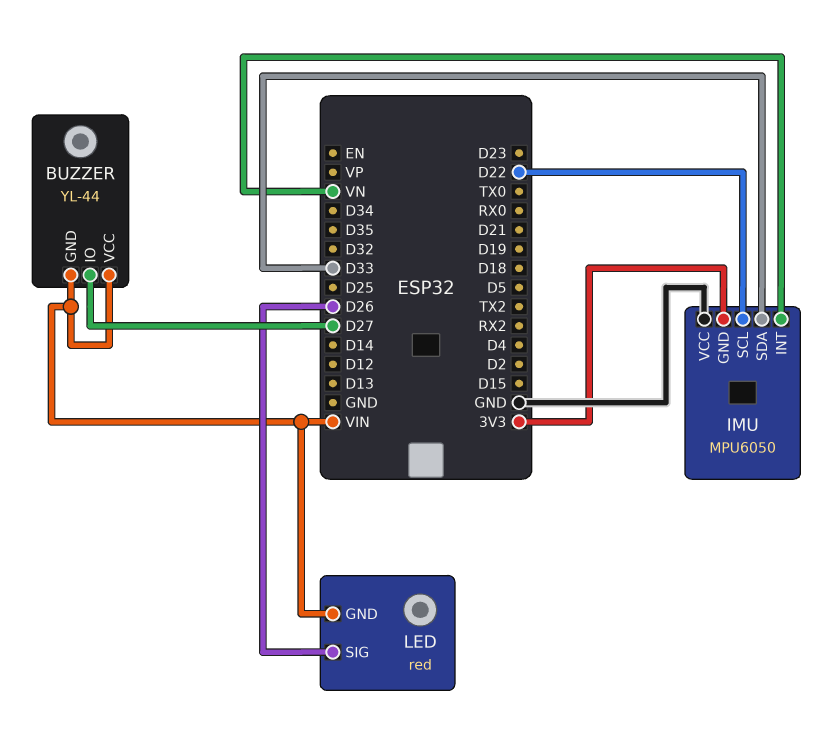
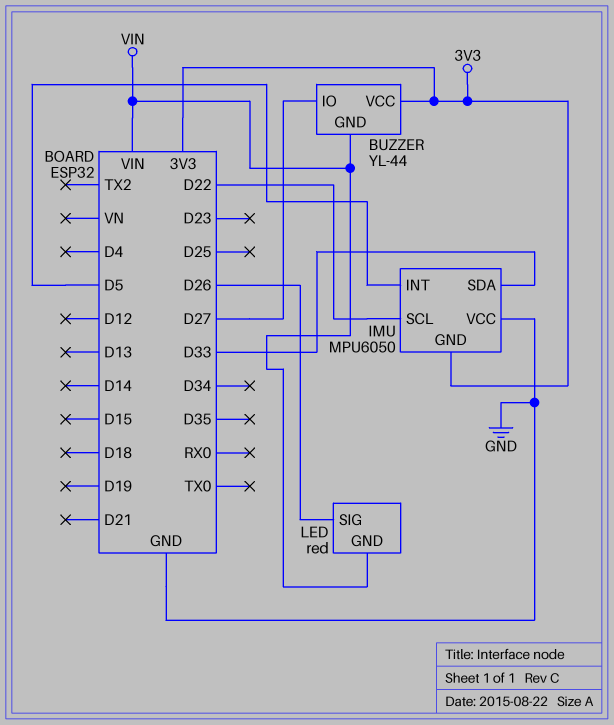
BUZZER pin VCC: VIN -> 3V3
IMU pin INT: VN -> D5

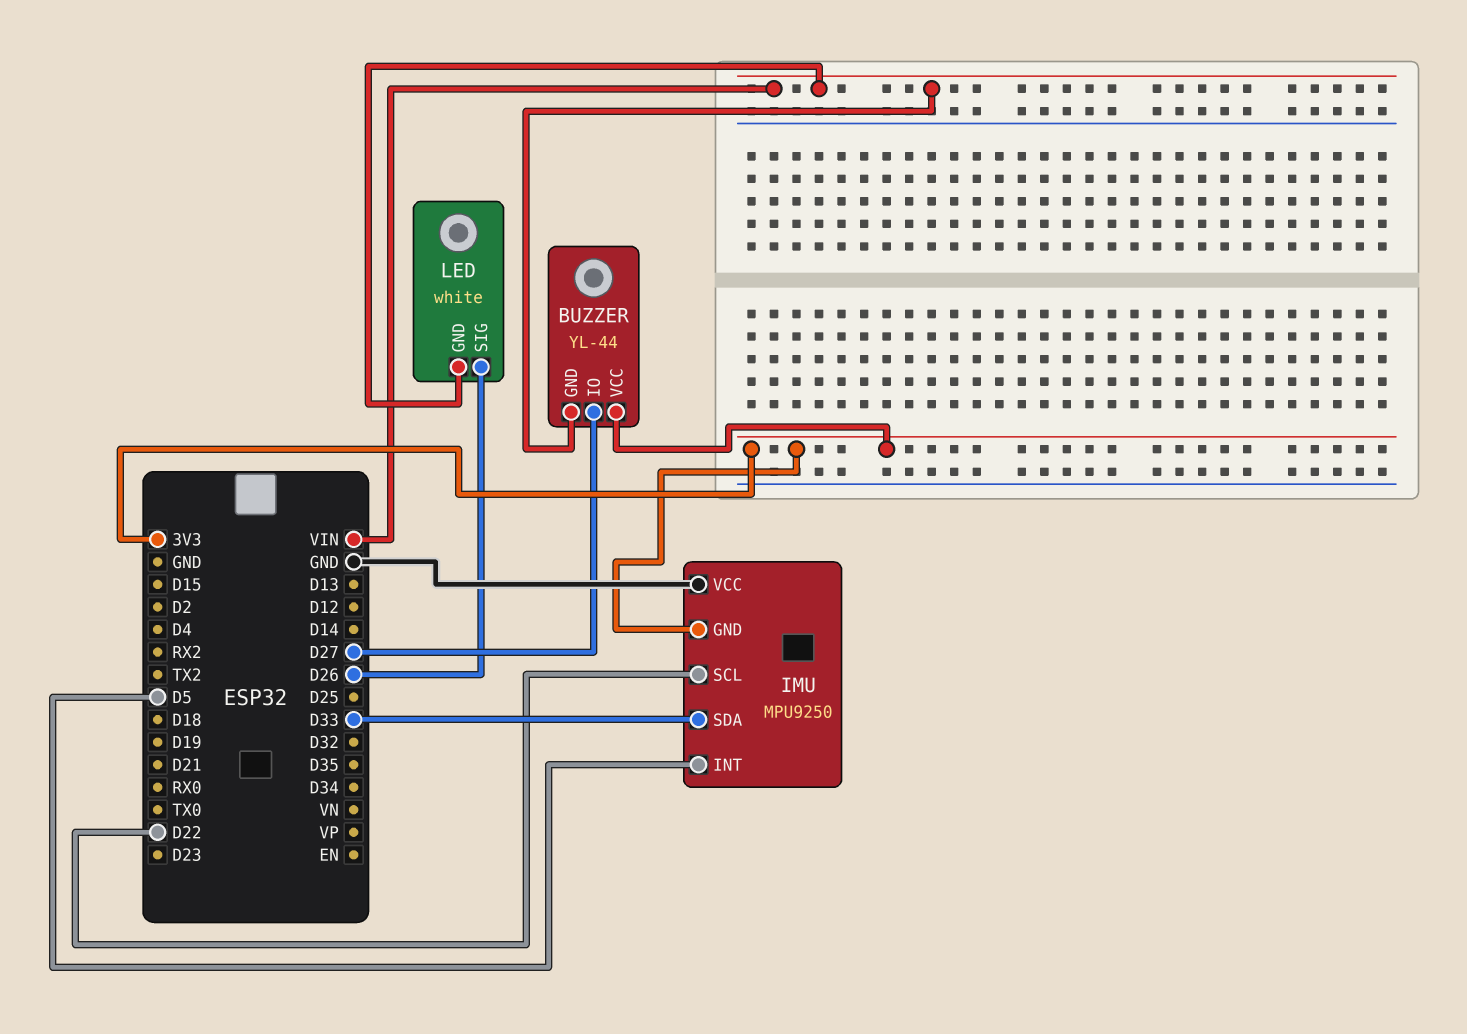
IMU: MPU6050 -> MPU9250
LED: red -> white

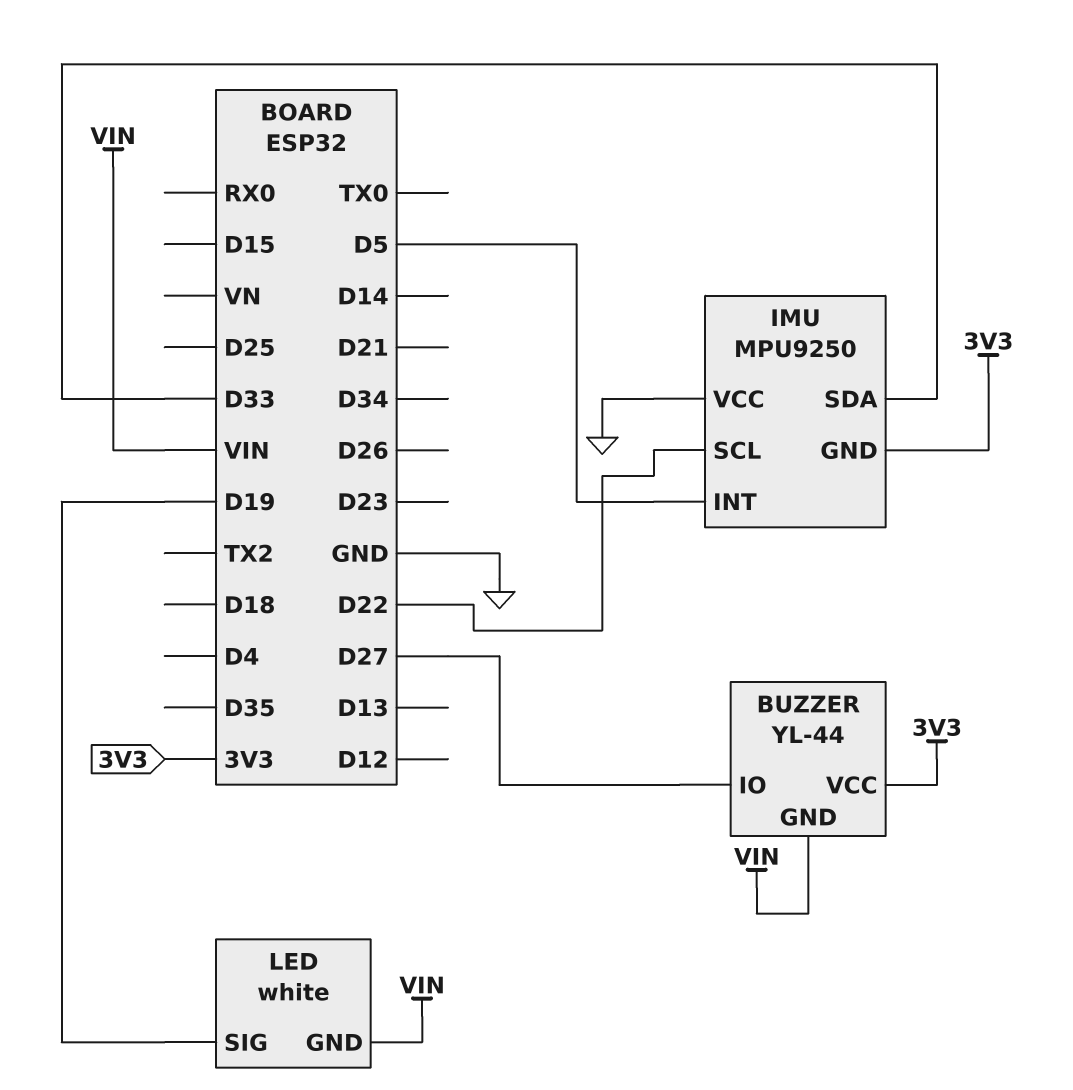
LED pin SIG: D26 -> D19

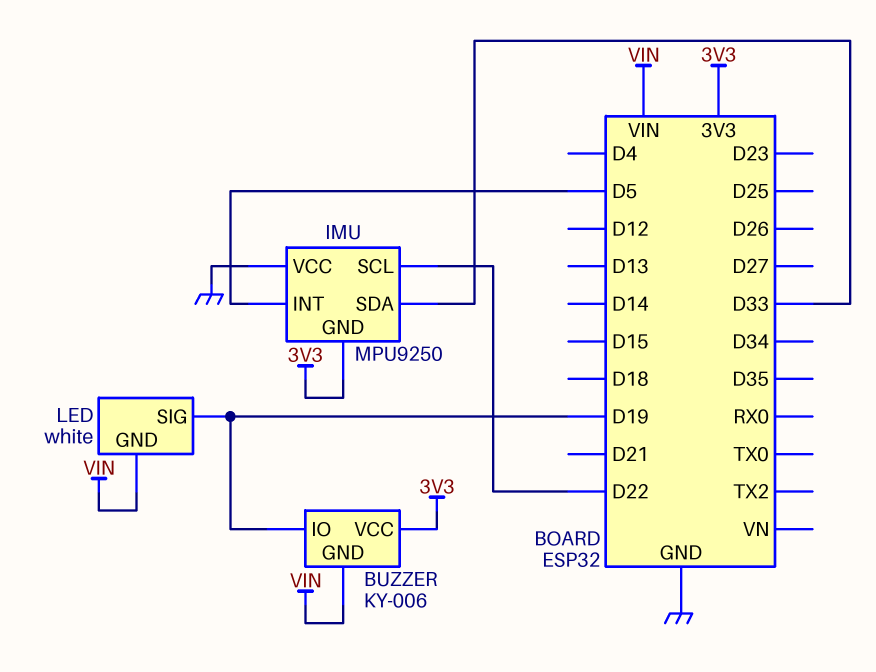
BUZZER: YL-44 -> KY-006
BUZZER pin IO: D27 -> D19

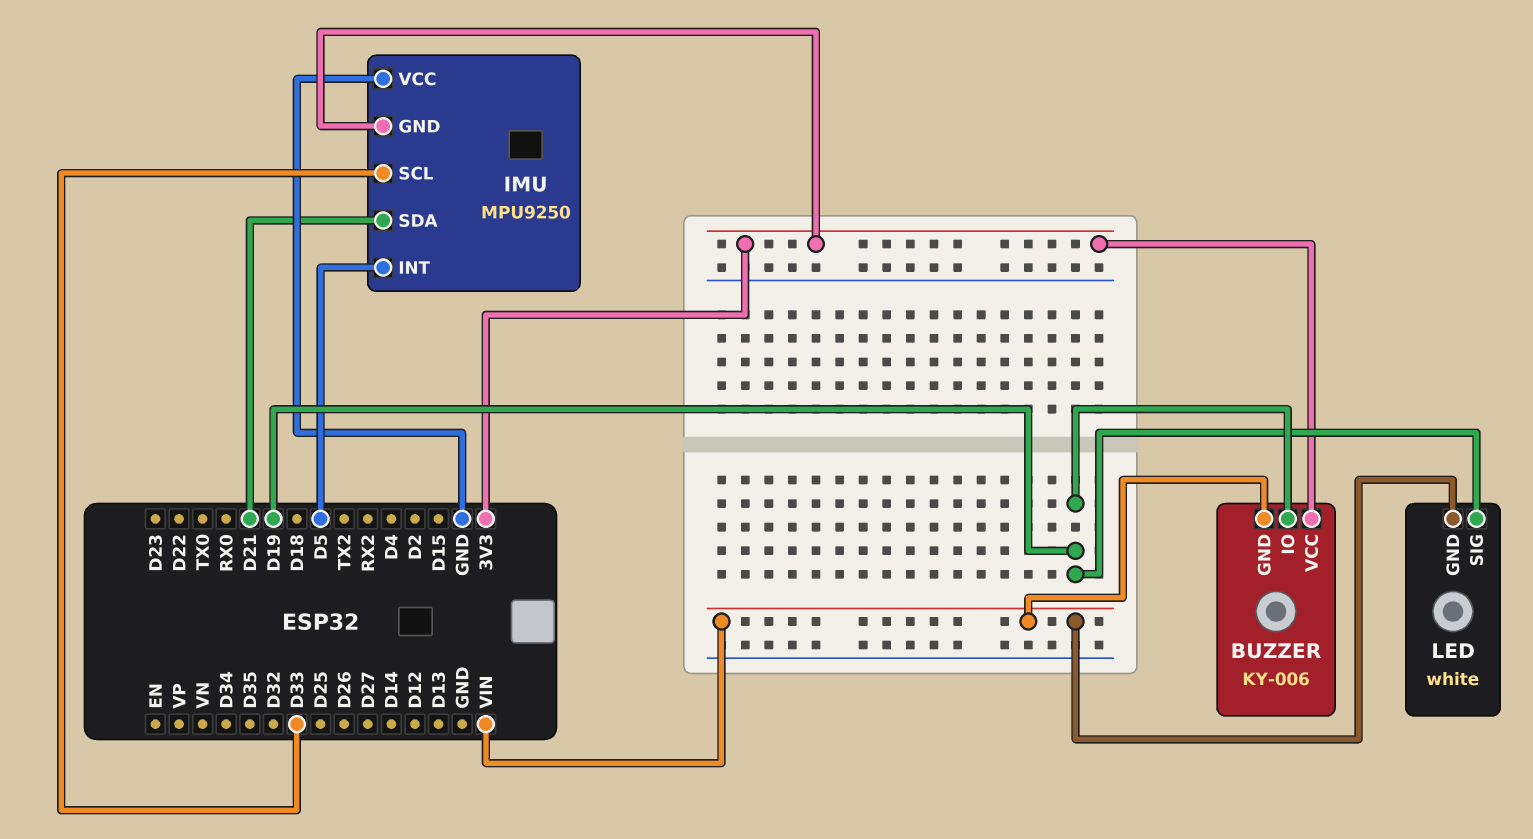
IMU pin SCL: D22 -> D33
IMU pin SDA: D33 -> D21

